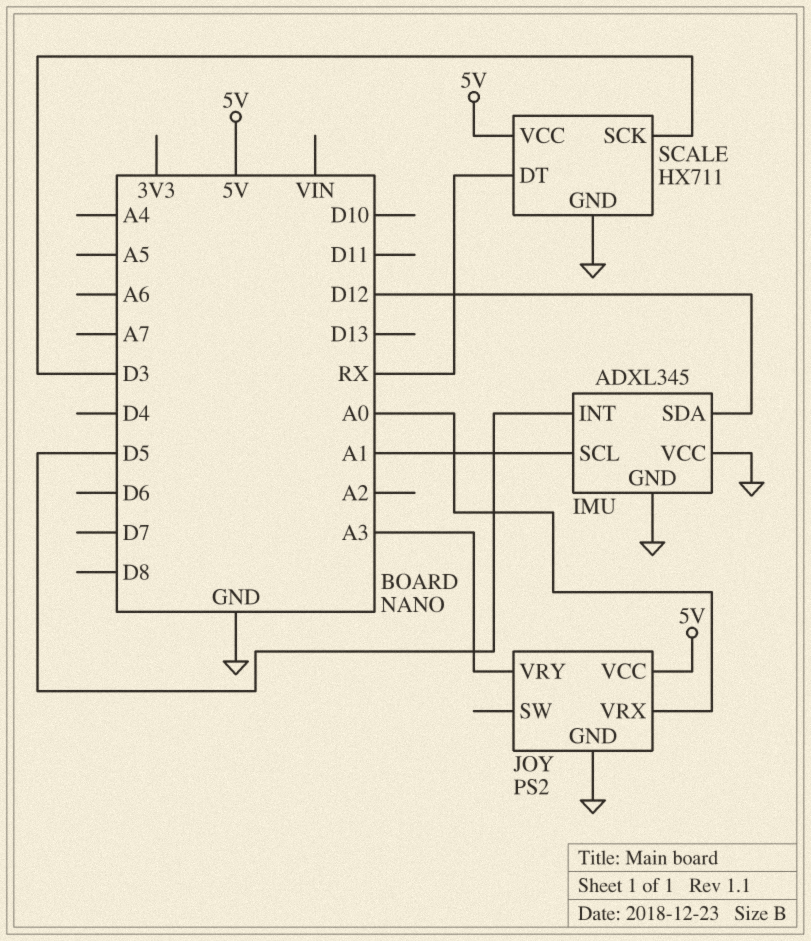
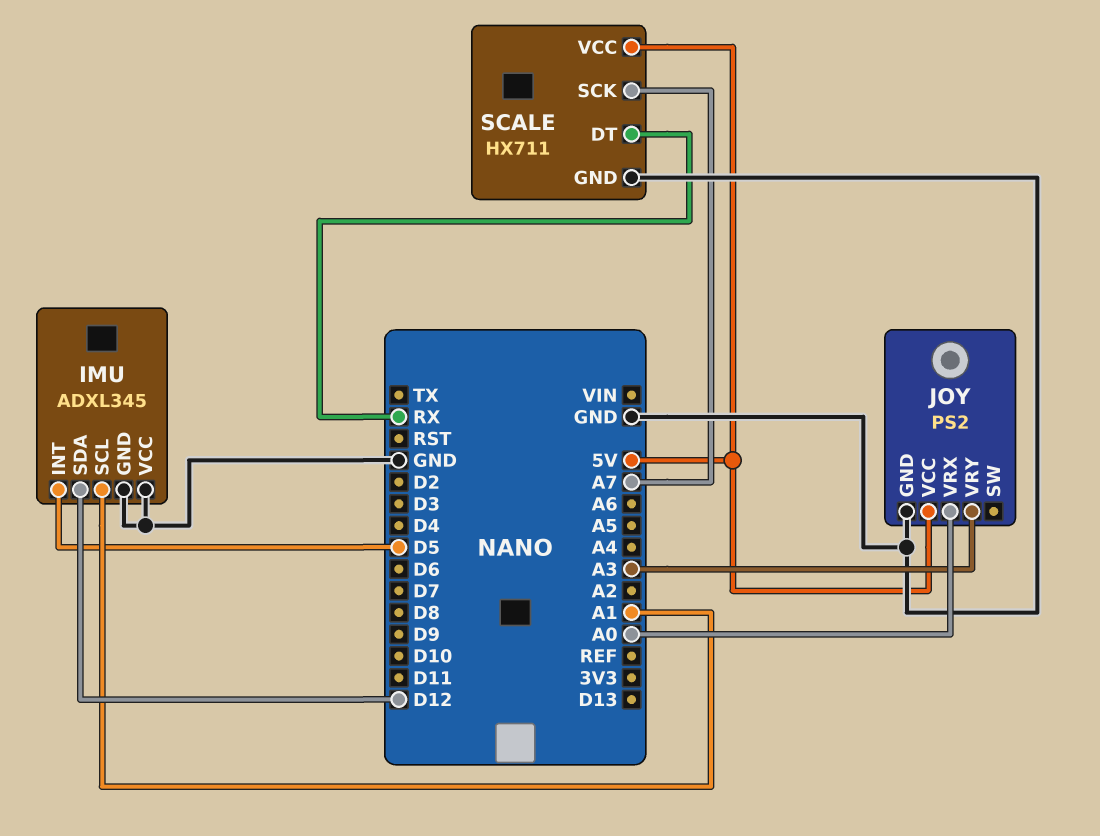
SCALE pin SCK: D3 -> A7

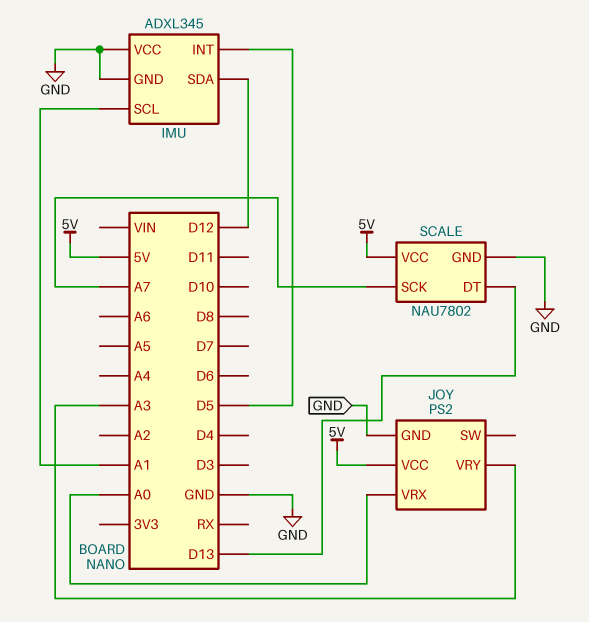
SCALE: HX711 -> NAU7802
SCALE pin DT: RX -> D13

